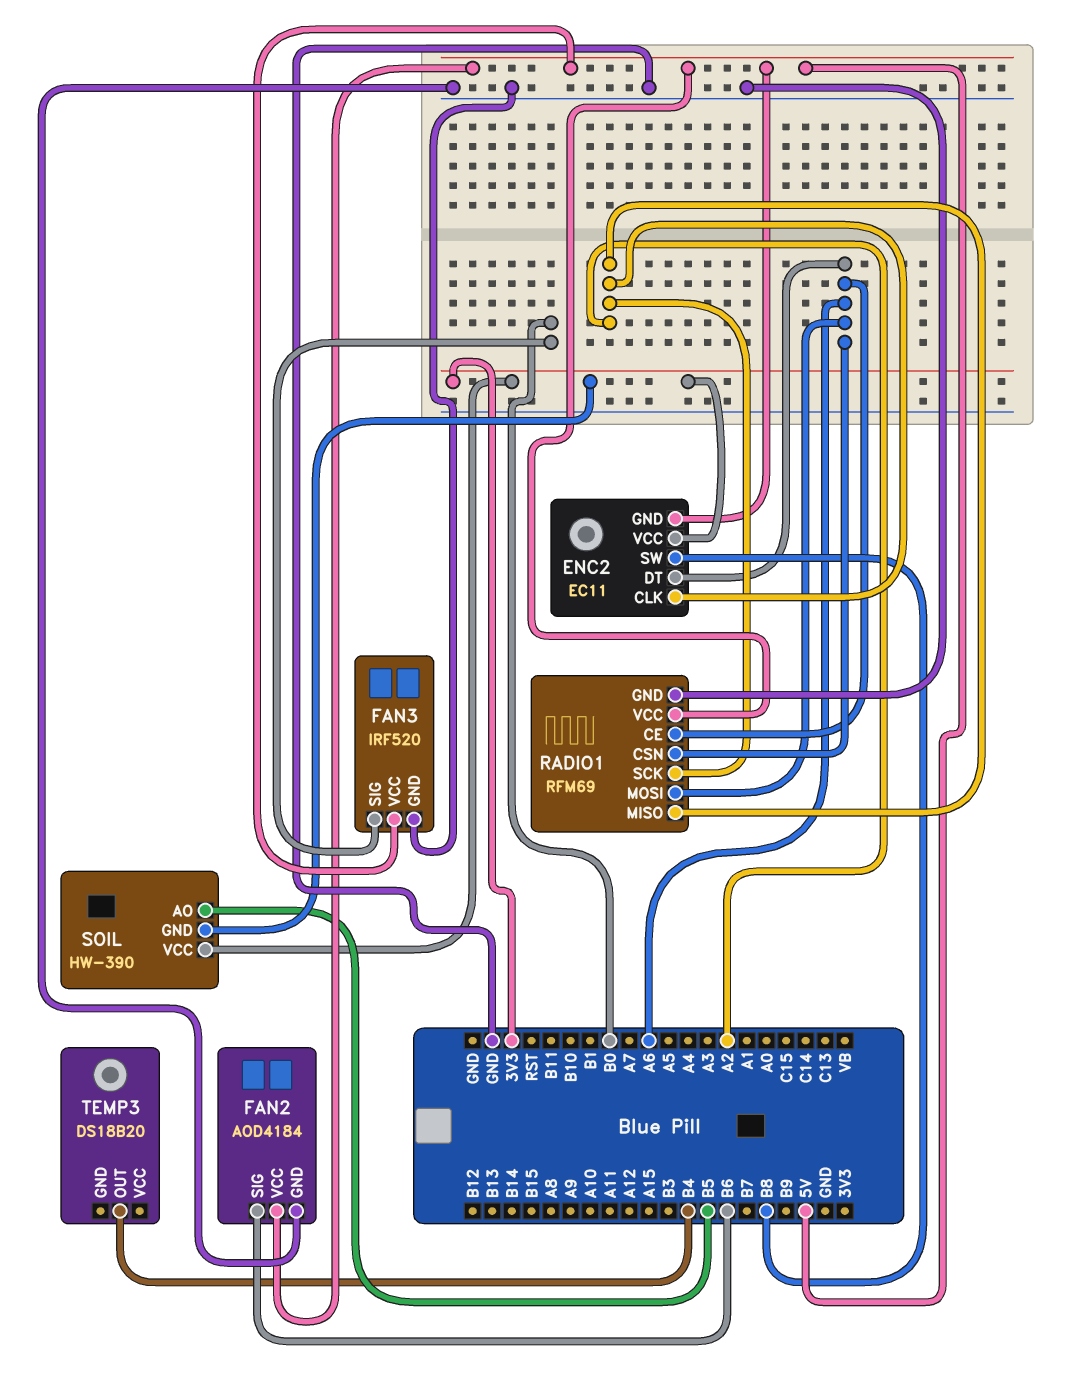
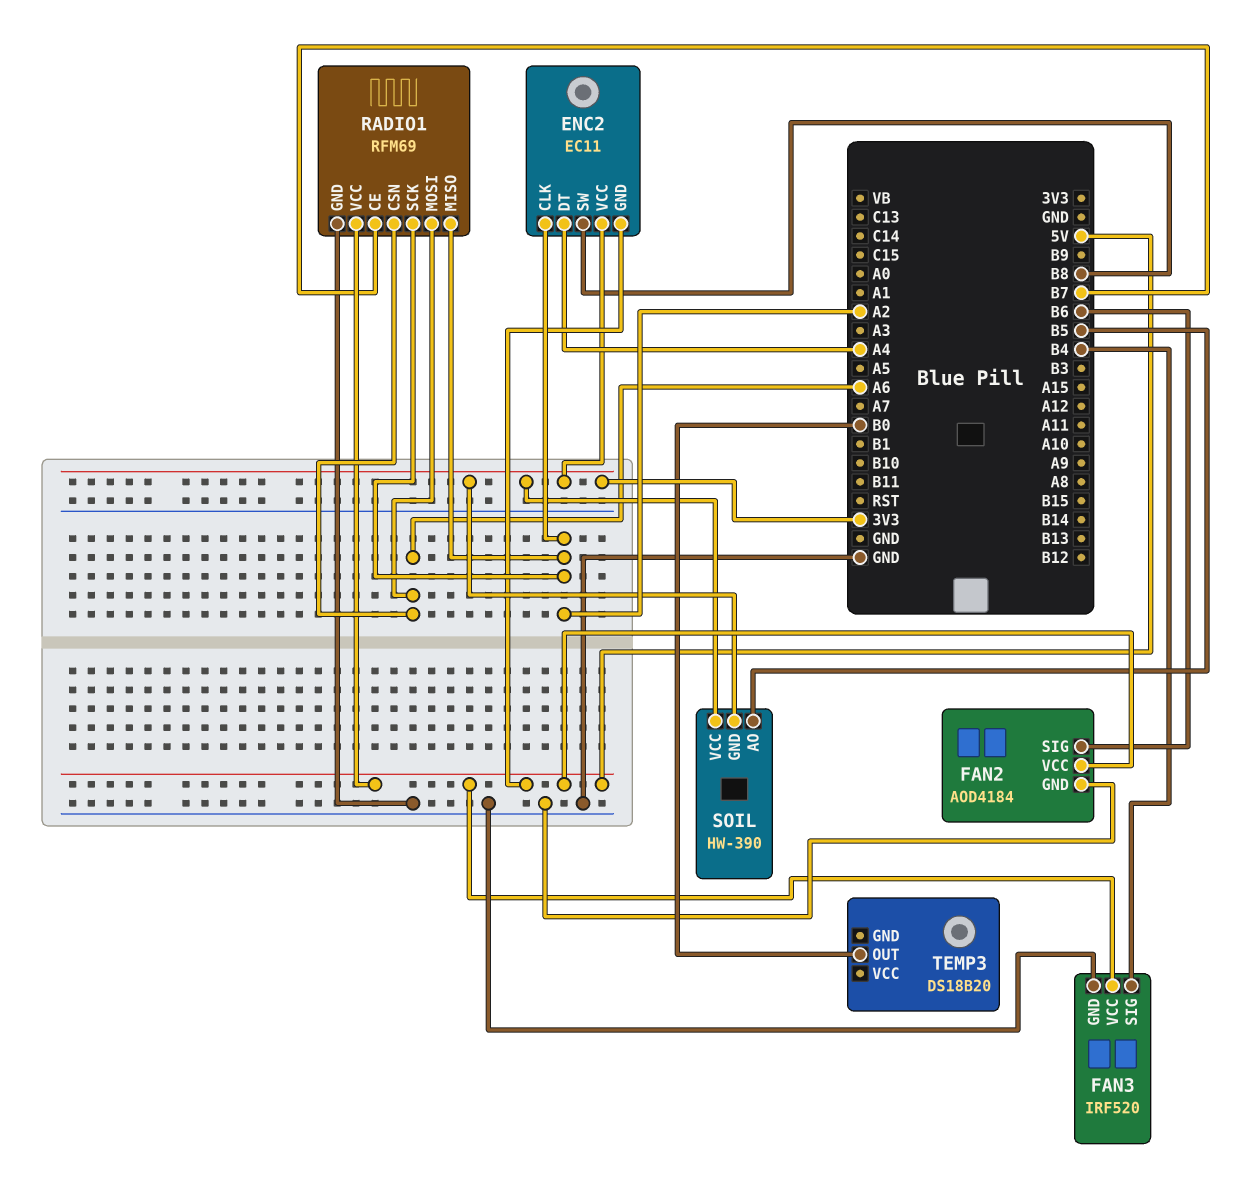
ENC2 pin DT: A6 -> A4
FAN3 pin SIG: B0 -> B4
RADIO1 pin CE: A6 -> B7
TEMP3 pin OUT: B4 -> B0

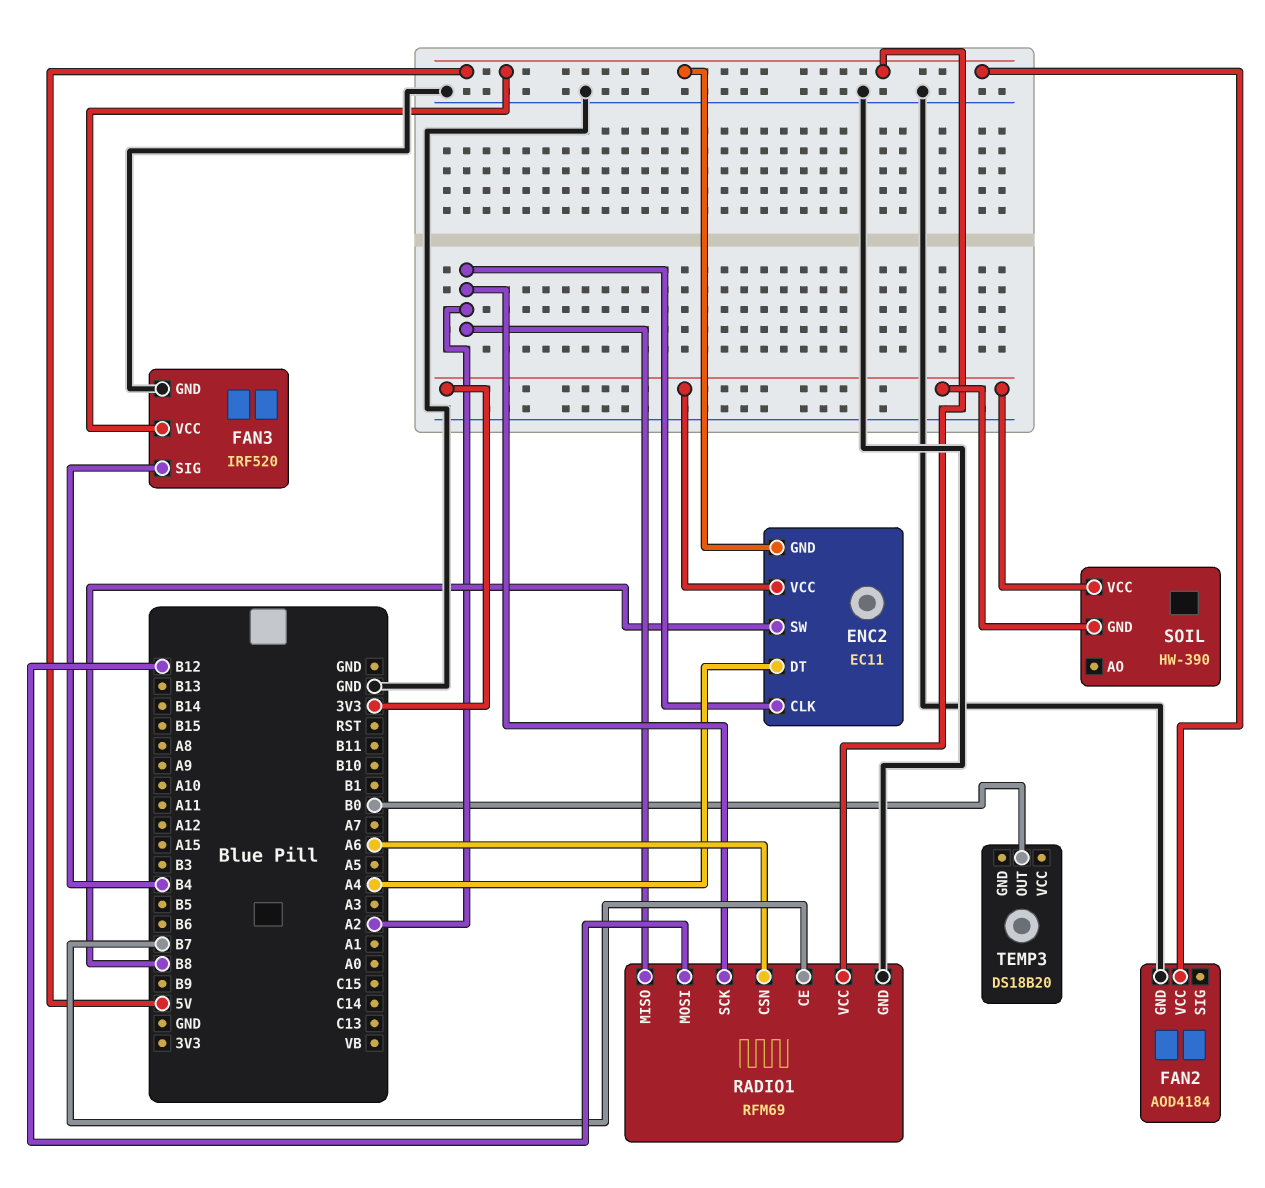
FAN2 pin SIG: B6 -> none
RADIO1 pin MOSI: A6 -> B12
SOIL pin AO: B5 -> none

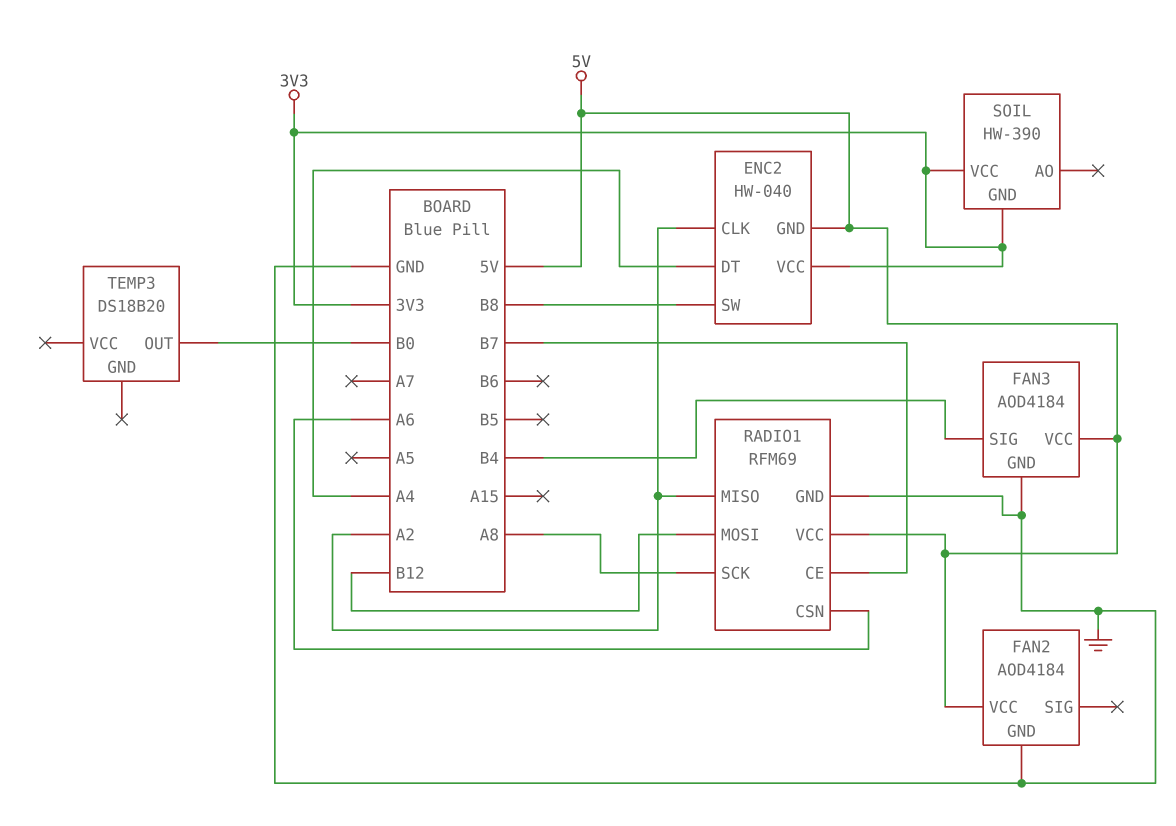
ENC2: EC11 -> HW-040
FAN3: IRF520 -> AOD4184
RADIO1 pin SCK: A2 -> A8

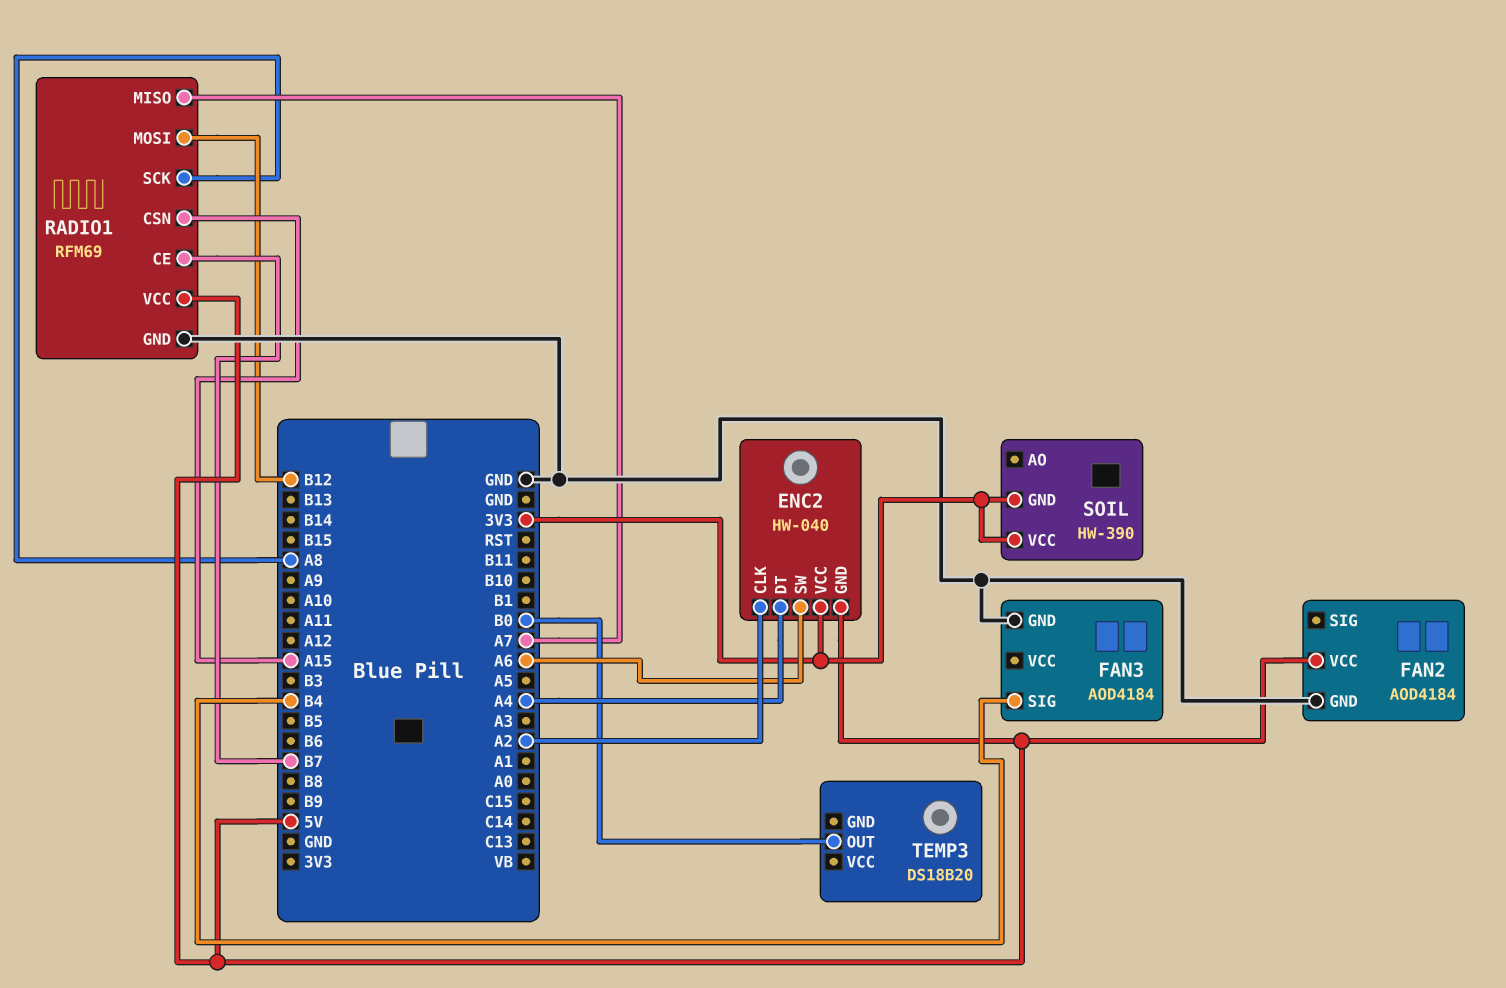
ENC2 pin SW: B8 -> A6
FAN3 pin VCC: 5V -> none
RADIO1 pin CSN: A6 -> A15
RADIO1 pin MISO: A2 -> A7

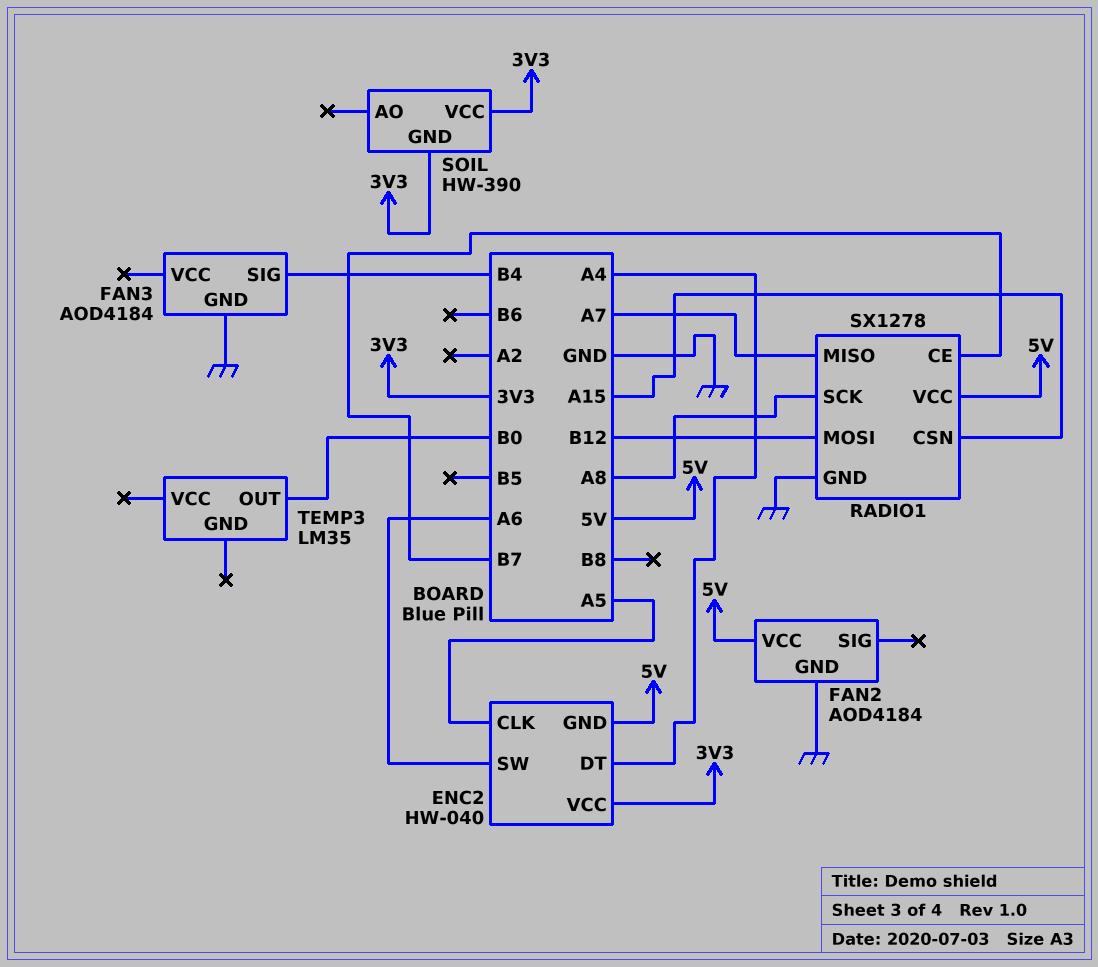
ENC2 pin CLK: A2 -> A5
RADIO1: RFM69 -> SX1278
TEMP3: DS18B20 -> LM35

